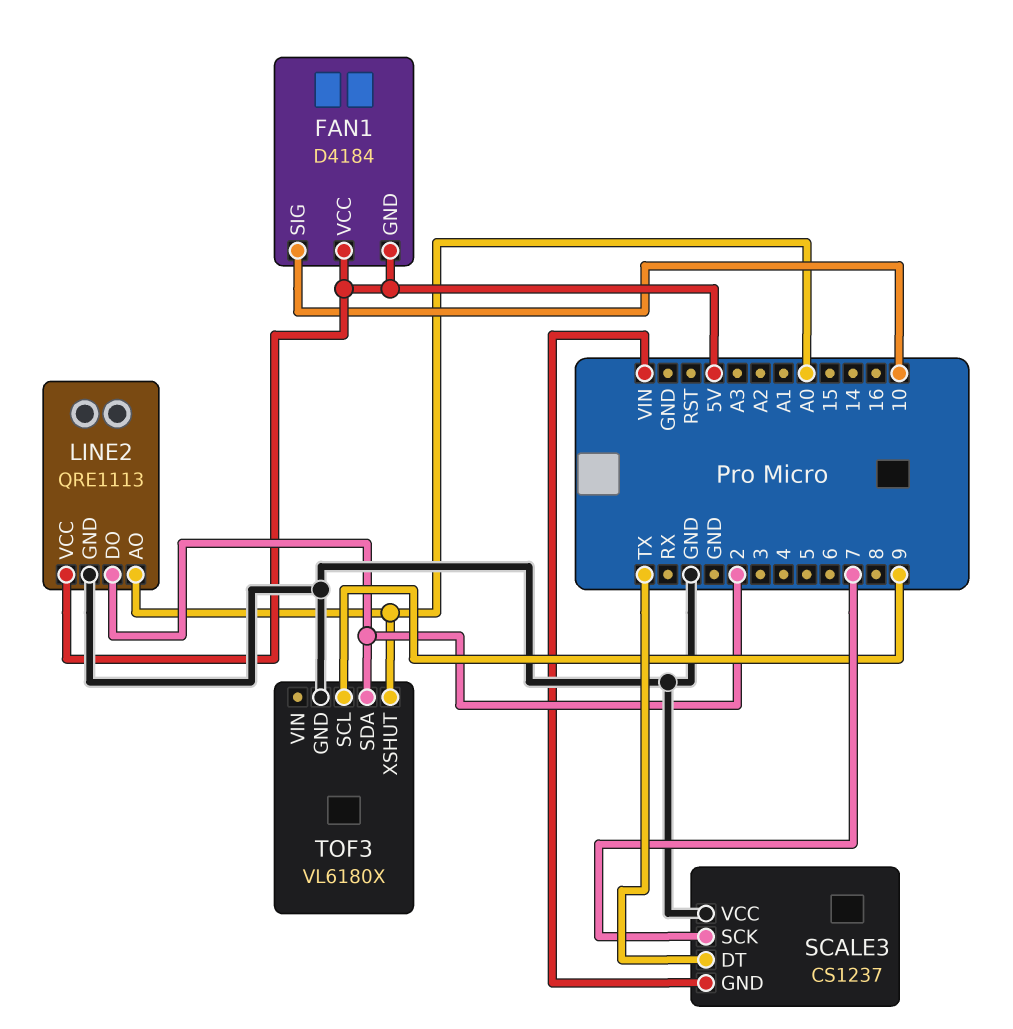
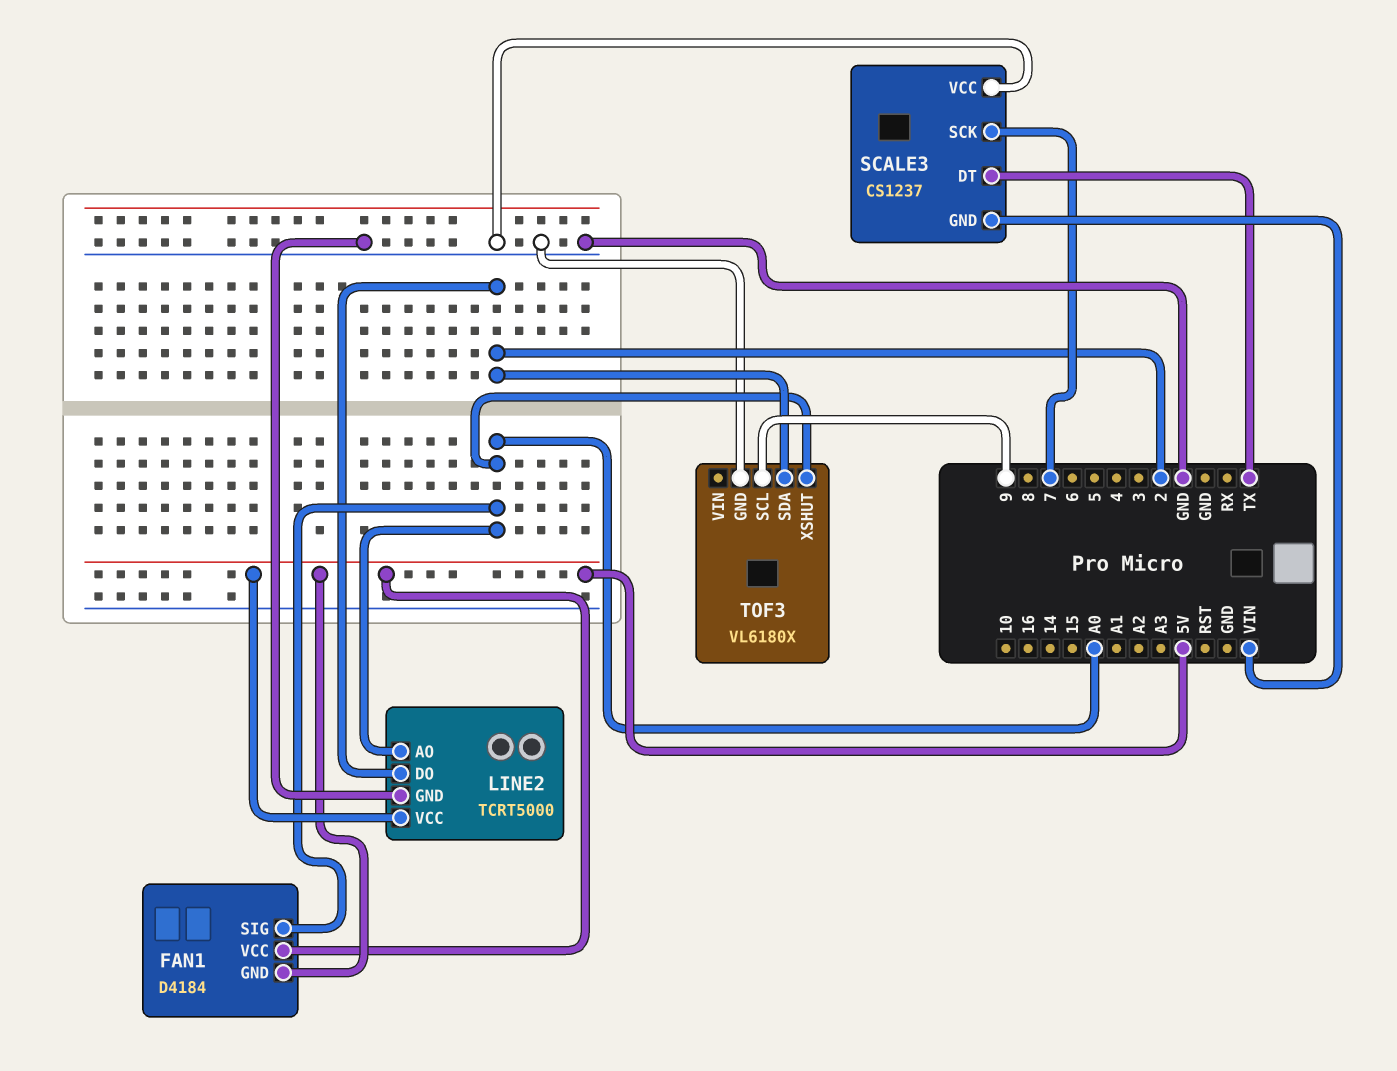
FAN1 pin SIG: 10 -> A0
LINE2: QRE1113 -> TCRT5000

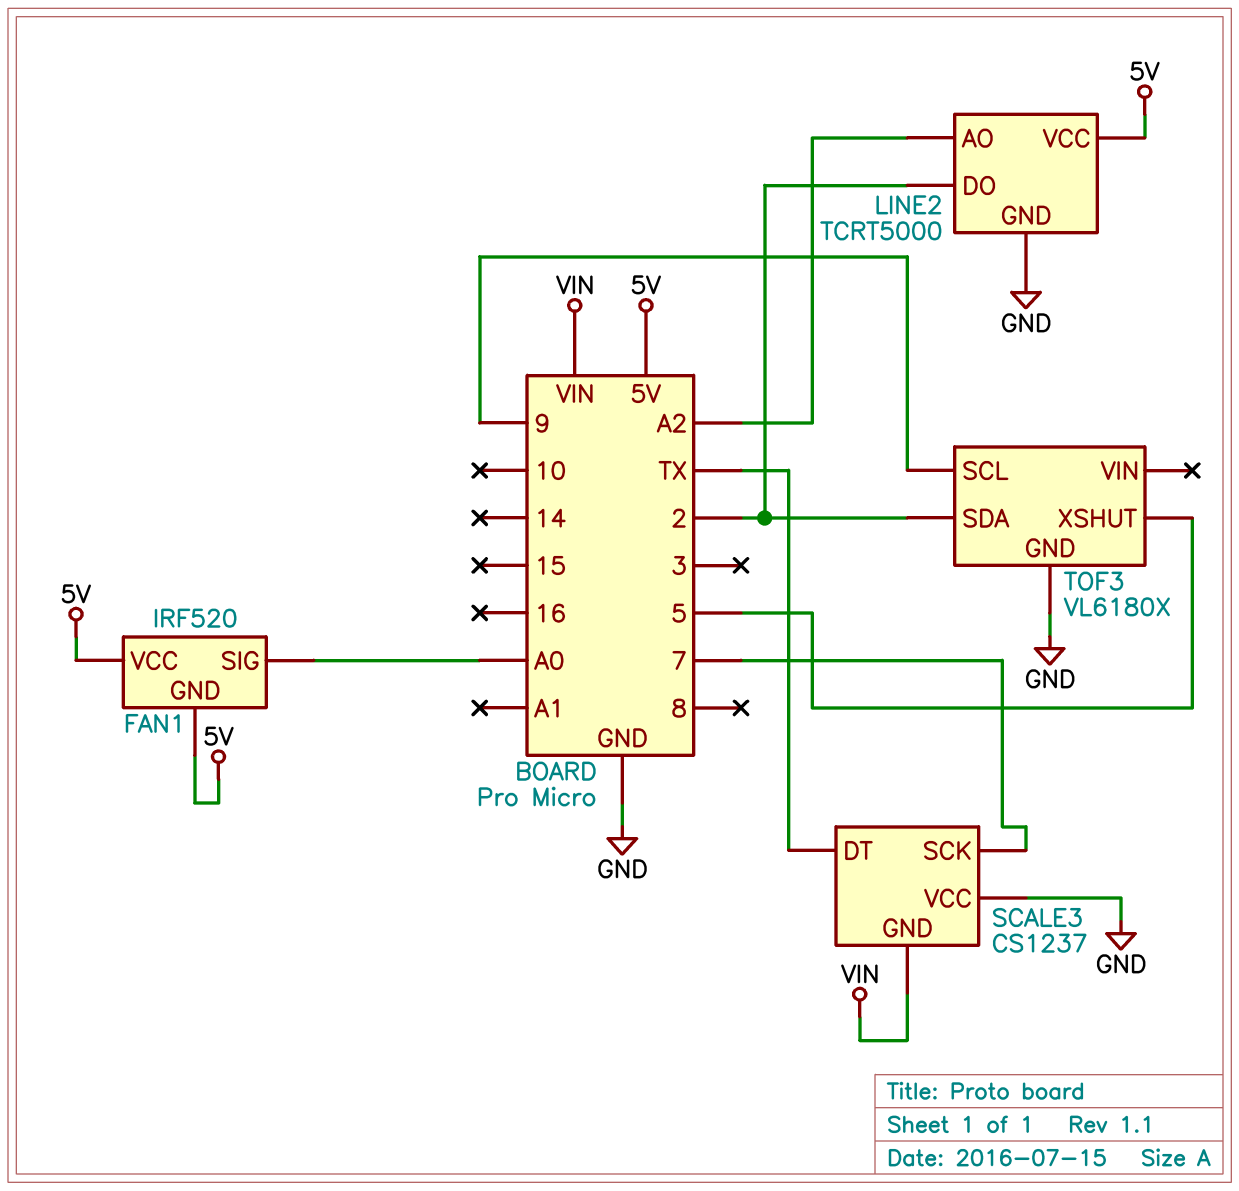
FAN1: D4184 -> IRF520
LINE2 pin AO: A0 -> A2
TOF3 pin XSHUT: A0 -> 5

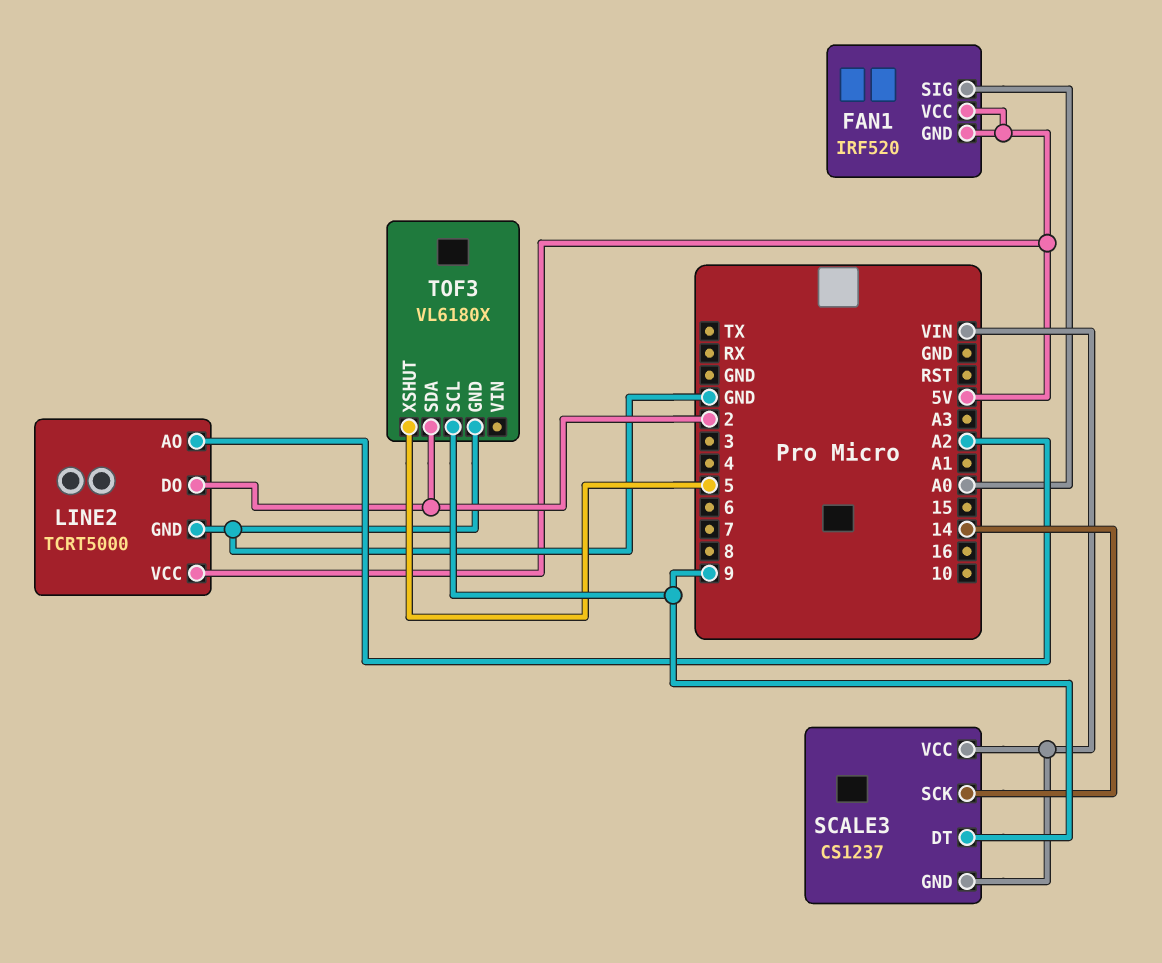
SCALE3 pin DT: TX -> 9
SCALE3 pin SCK: 7 -> 14
SCALE3 pin VCC: GND -> VIN

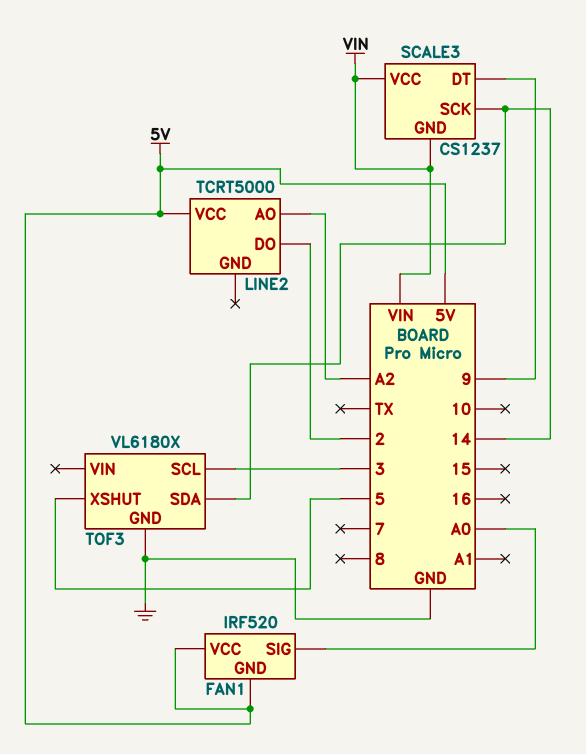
LINE2 pin GND: GND -> none
TOF3 pin SCL: 9 -> 3
TOF3 pin SDA: 2 -> 14

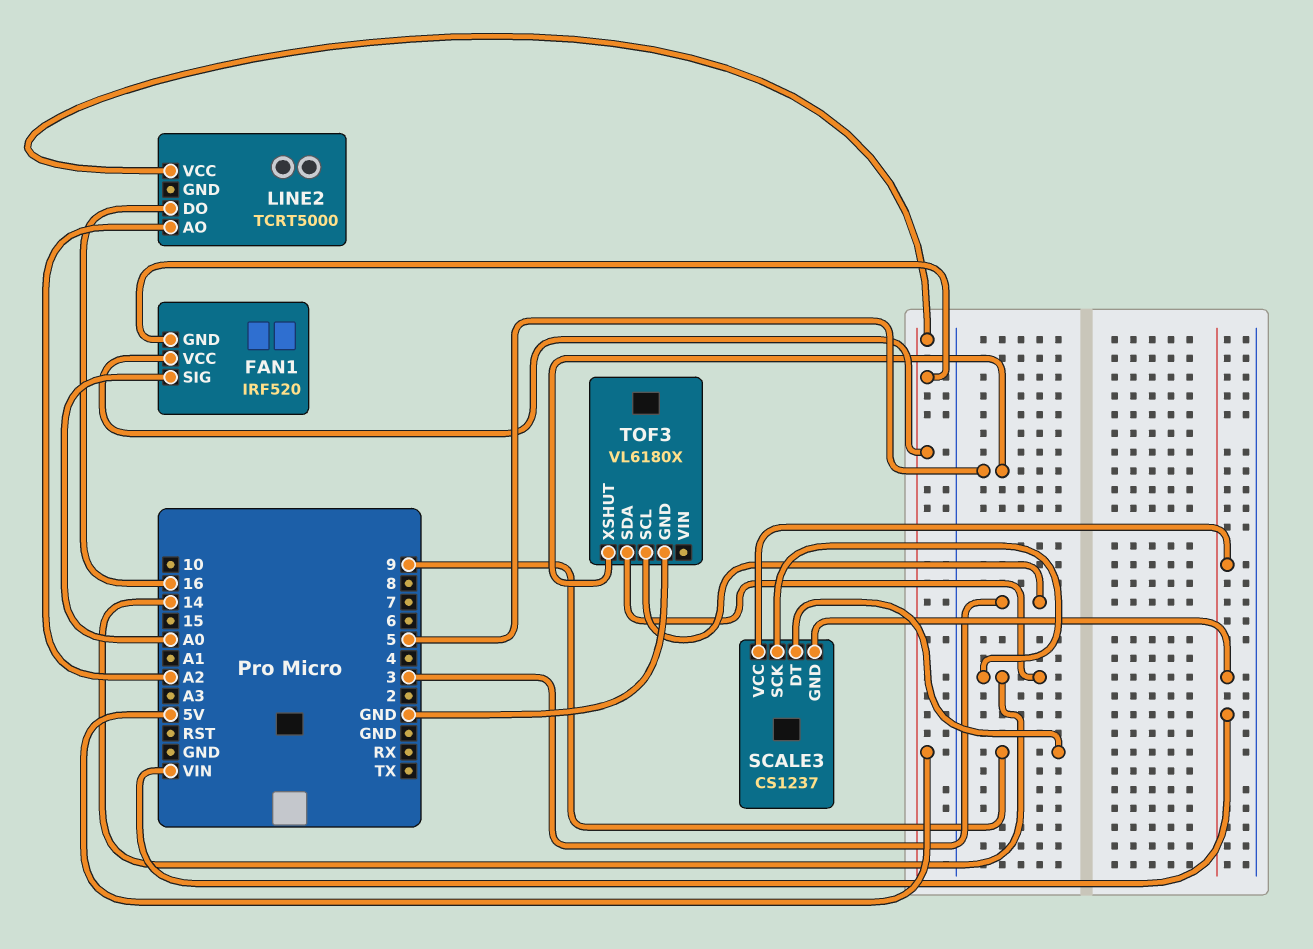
LINE2 pin DO: 2 -> 16

